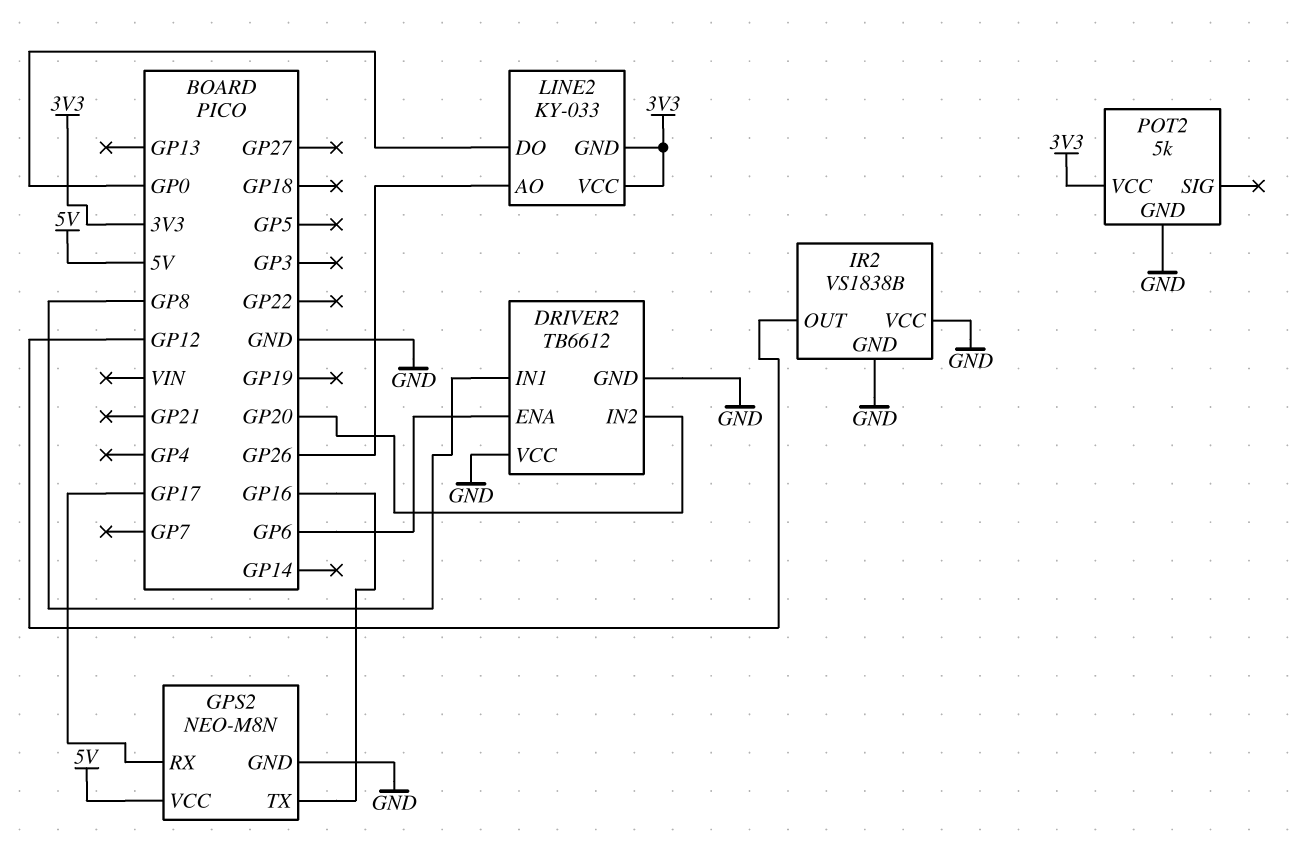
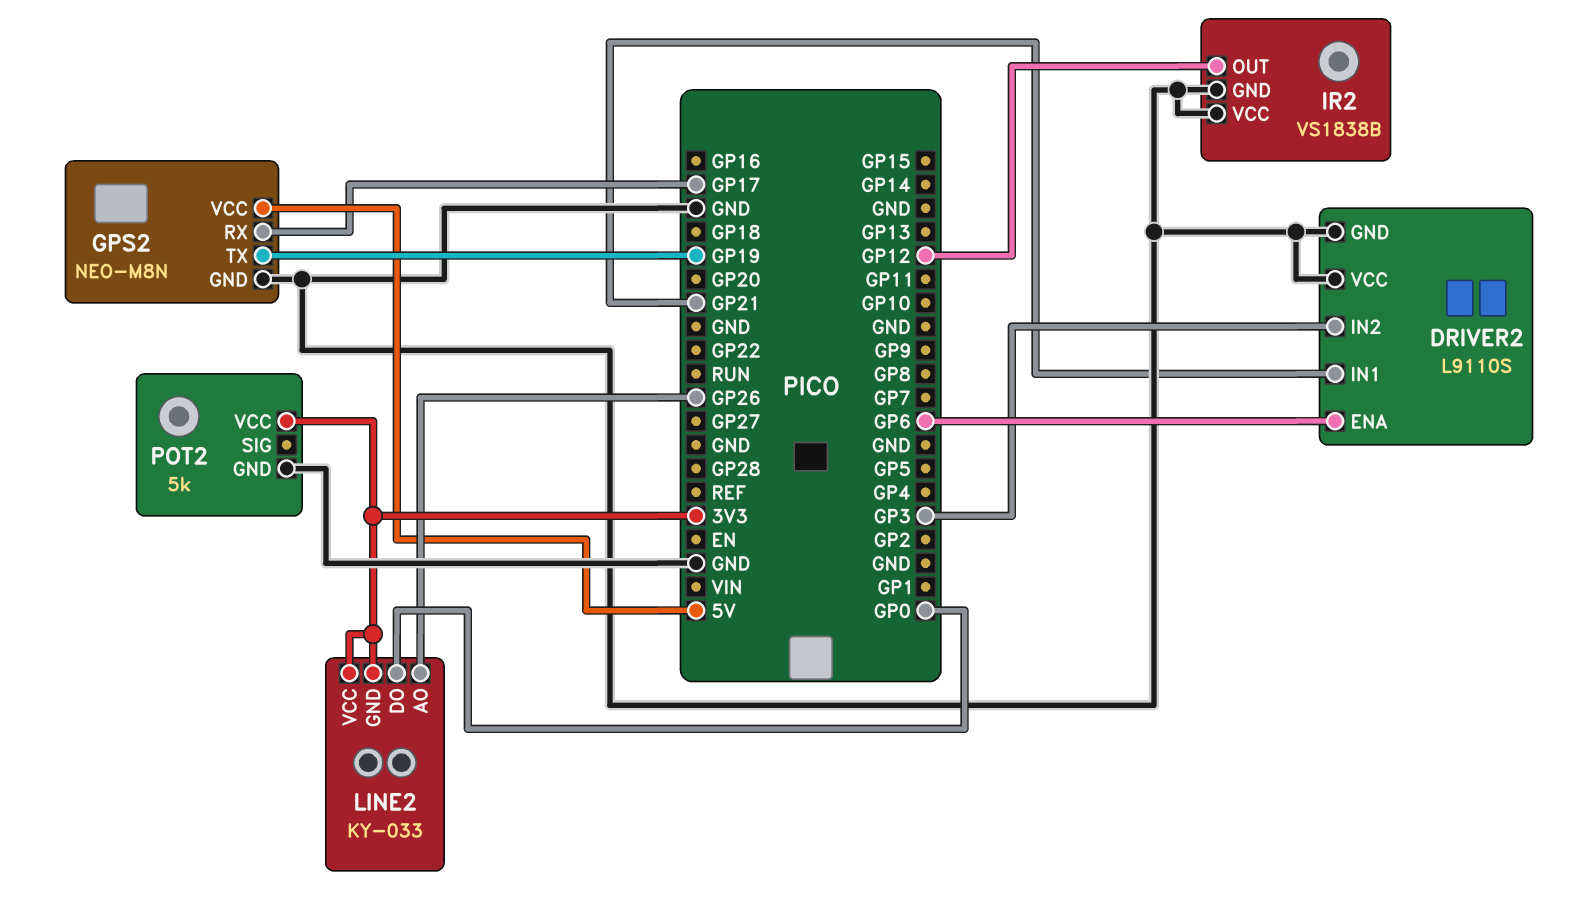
DRIVER2: TB6612 -> L9110S
DRIVER2 pin IN1: GP8 -> GP21
DRIVER2 pin IN2: GP20 -> GP3
GPS2 pin TX: GP16 -> GP19

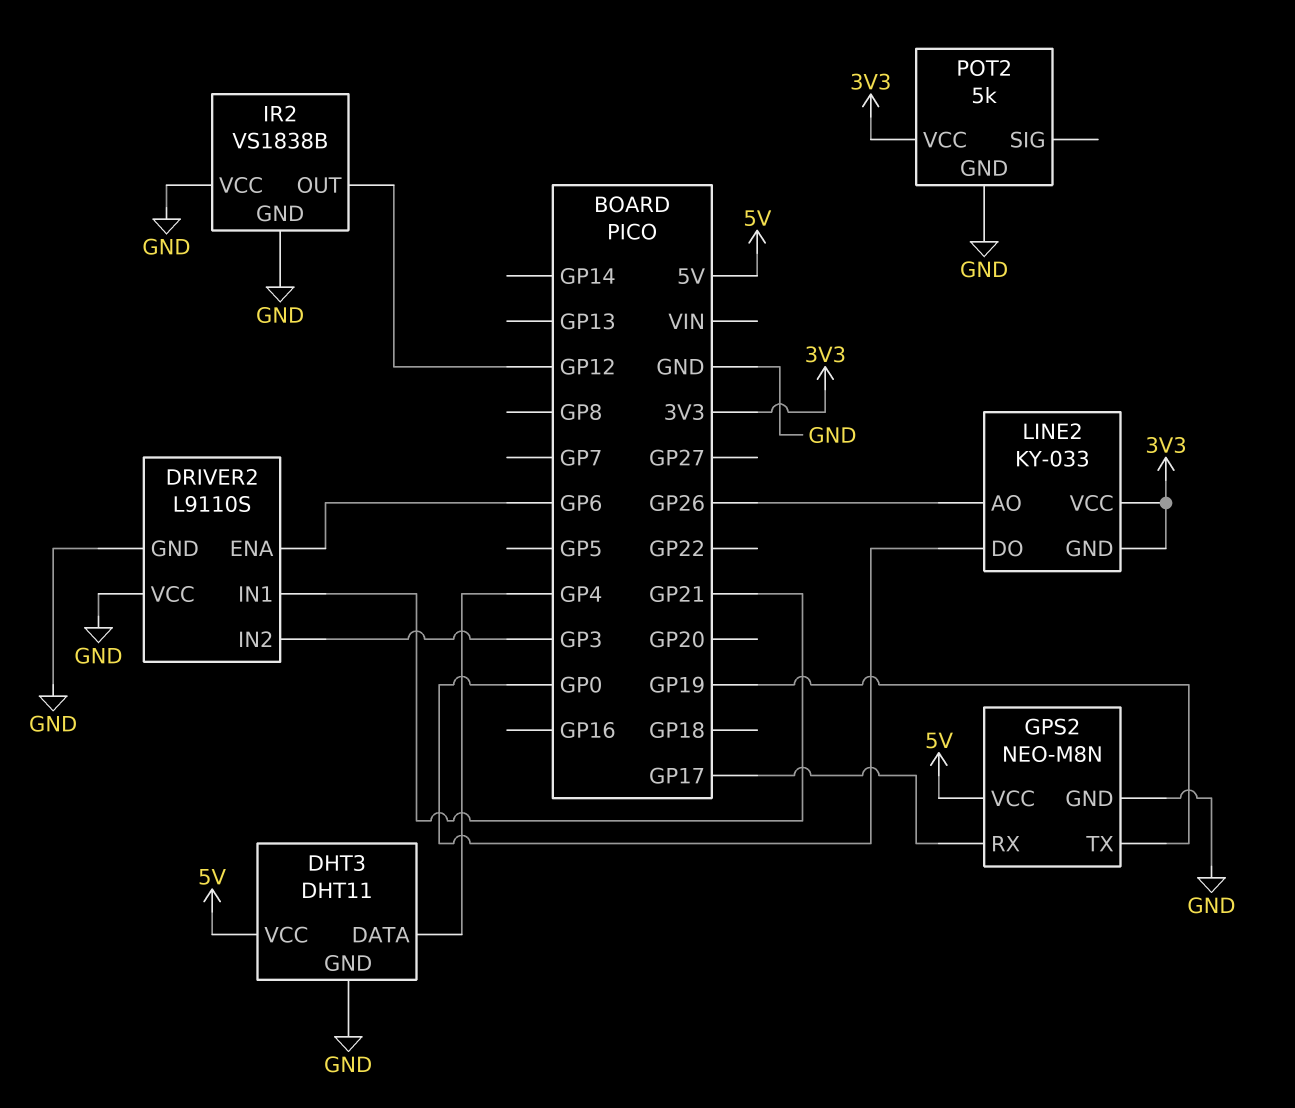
DHT3: none -> DHT11
DHT3 pin DATA: none -> GP4
DHT3 pin GND: none -> GND
DHT3 pin VCC: none -> 5V

